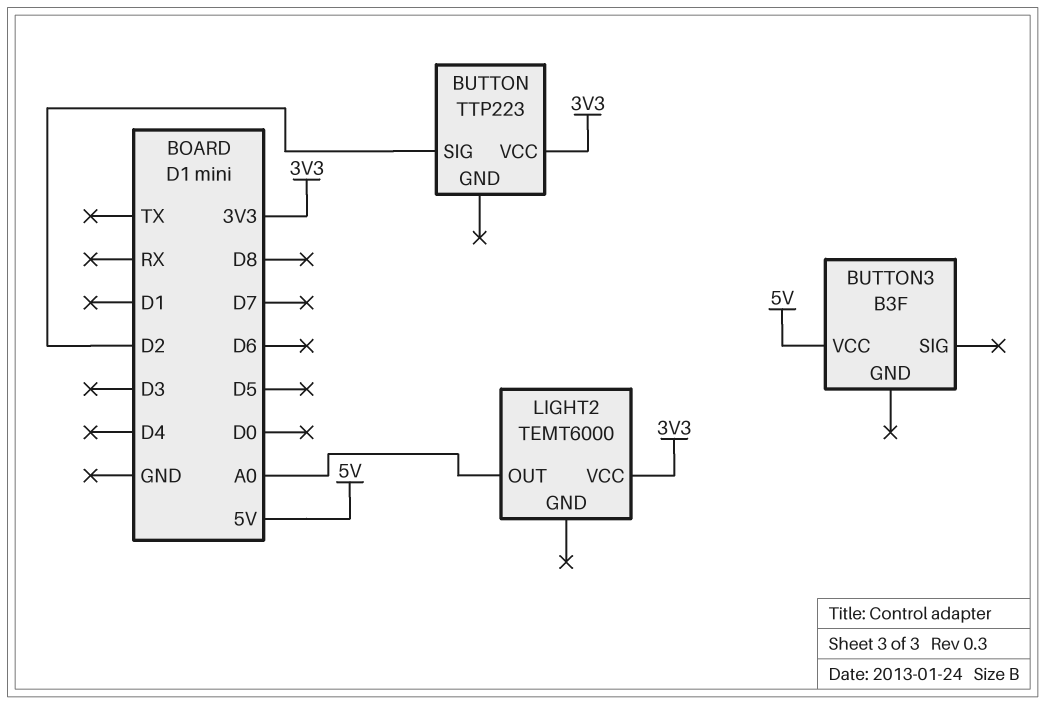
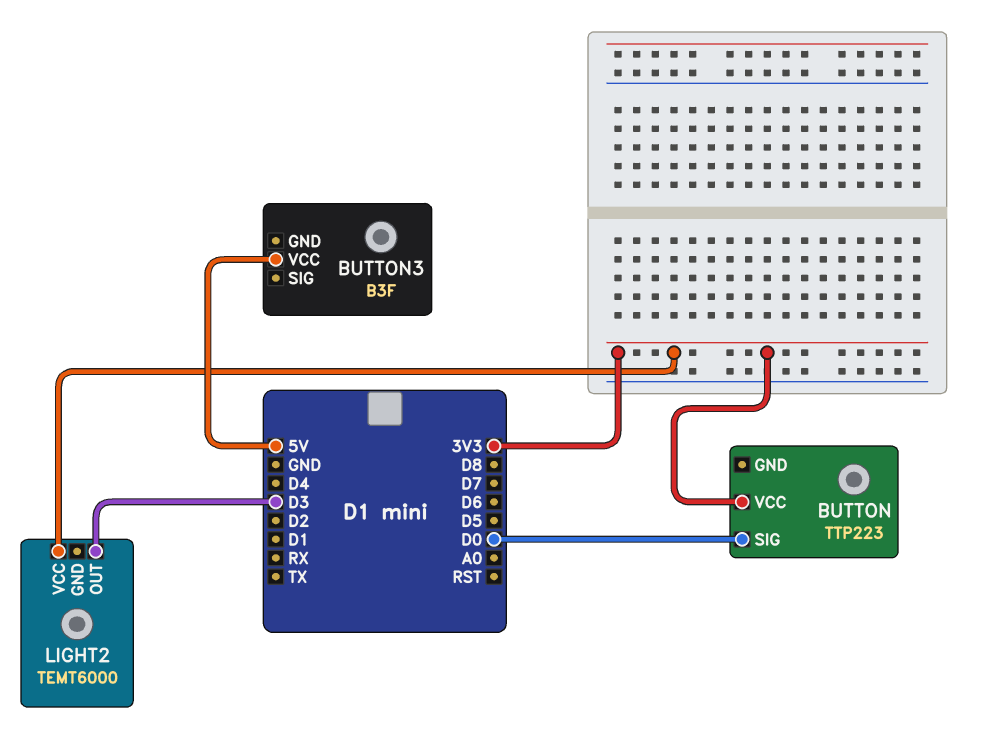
BUTTON pin SIG: D2 -> D0
LIGHT2 pin OUT: A0 -> D3

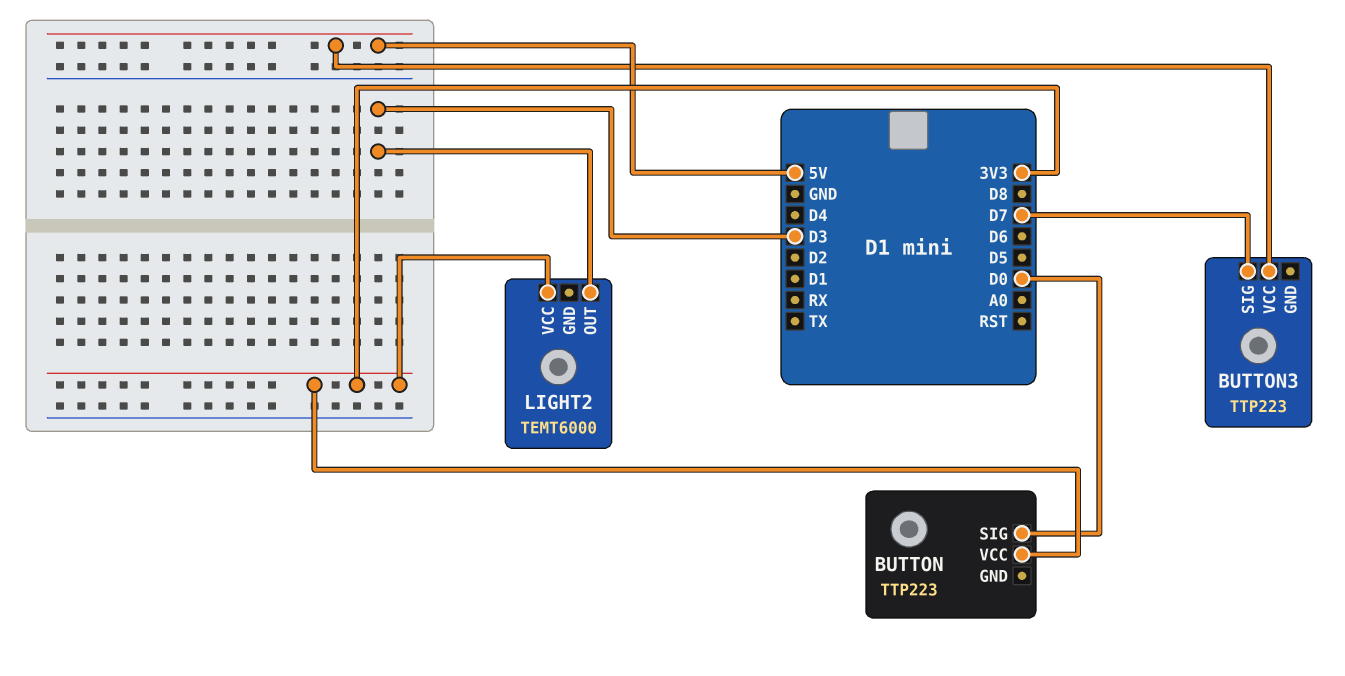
BUTTON3: B3F -> TTP223
BUTTON3 pin SIG: none -> D7

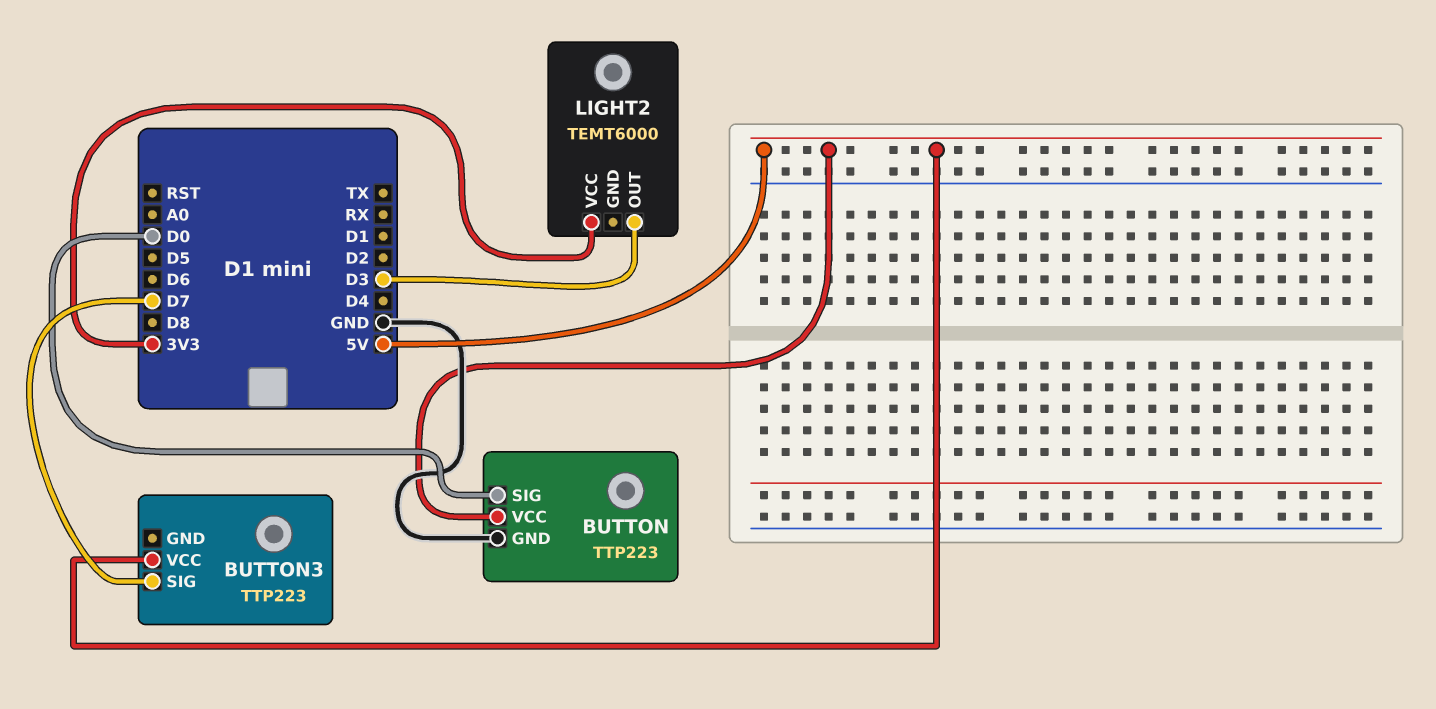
BUTTON pin GND: none -> GND
BUTTON pin VCC: 3V3 -> 5V

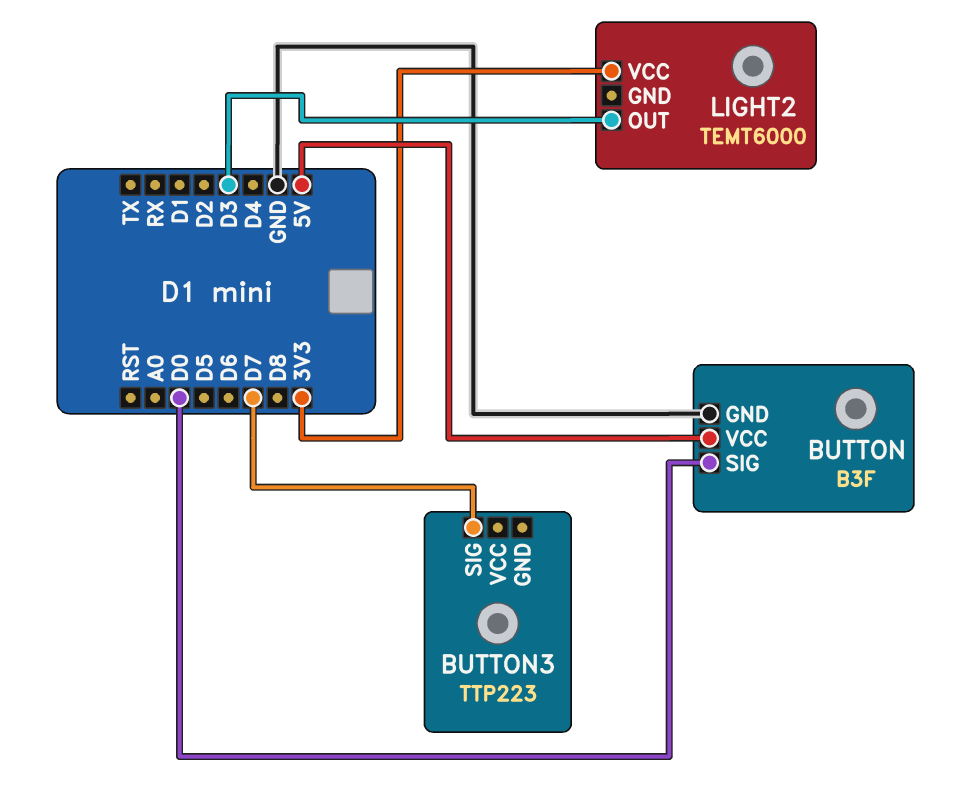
BUTTON: TTP223 -> B3F
BUTTON3 pin VCC: 5V -> none

